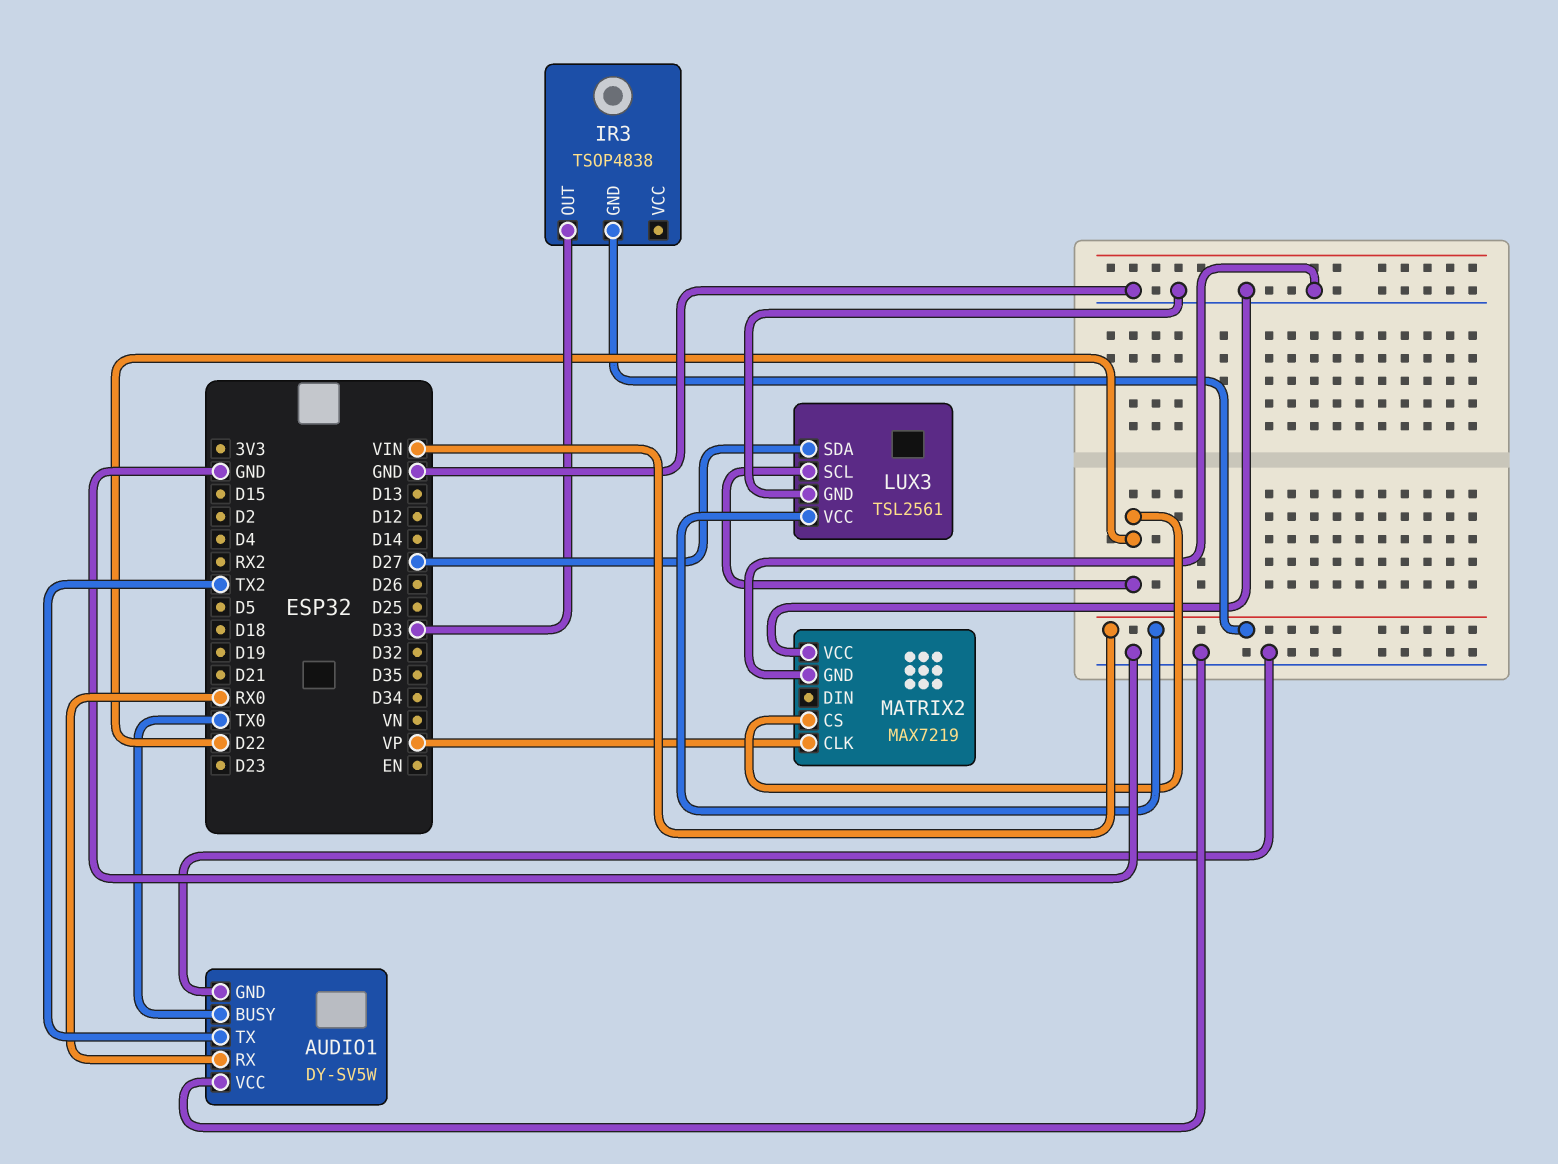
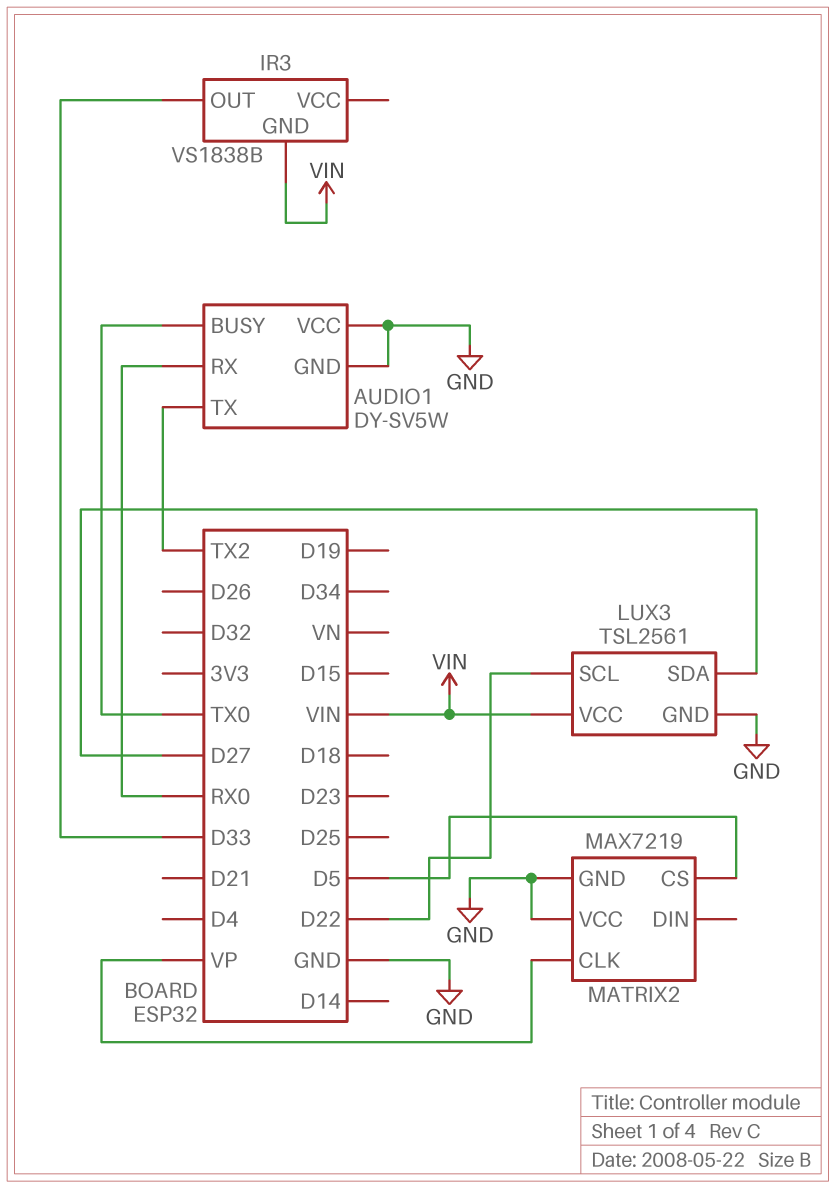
IR3: TSOP4838 -> VS1838B
MATRIX2 pin CS: D22 -> D5

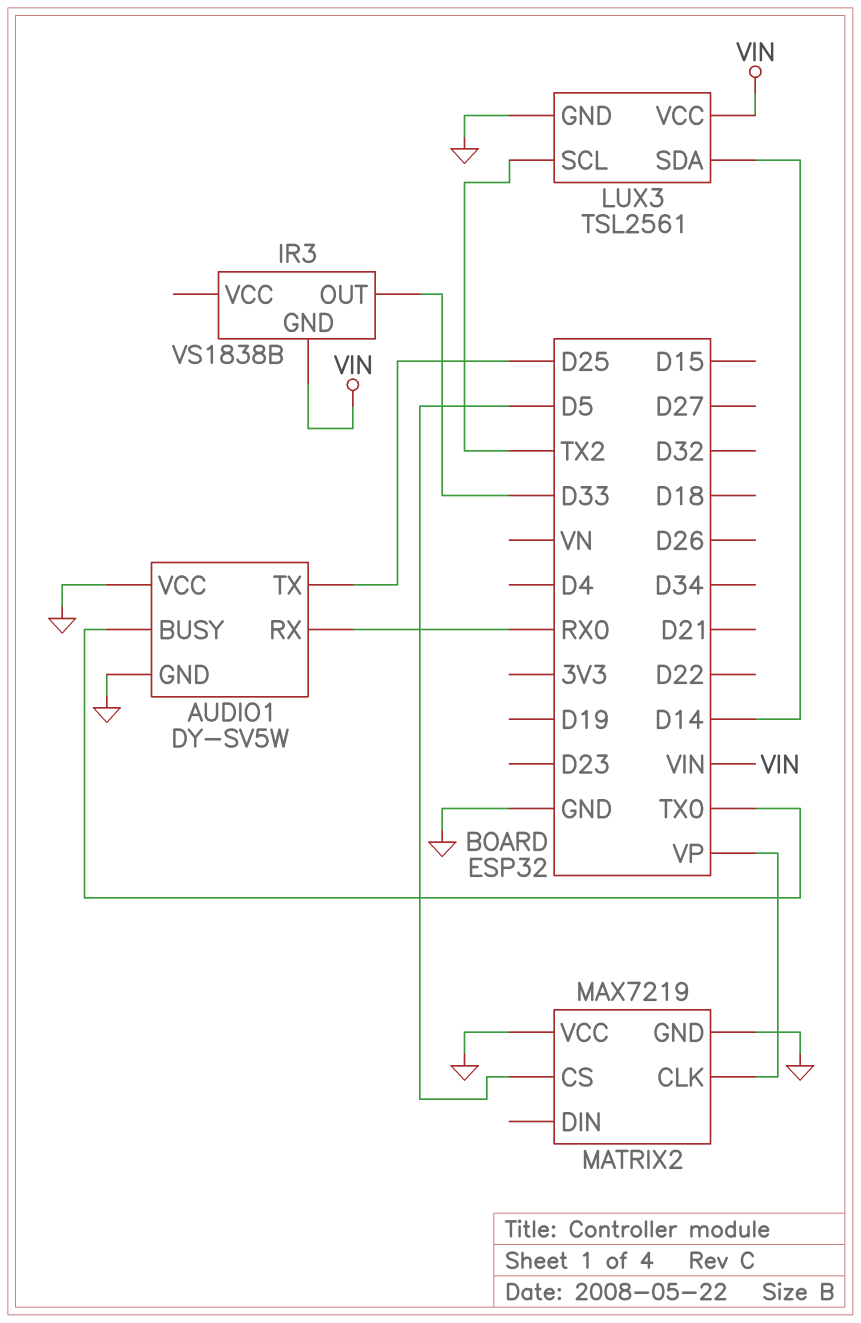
AUDIO1 pin TX: TX2 -> D25
LUX3 pin SCL: D22 -> TX2
LUX3 pin SDA: D27 -> D14

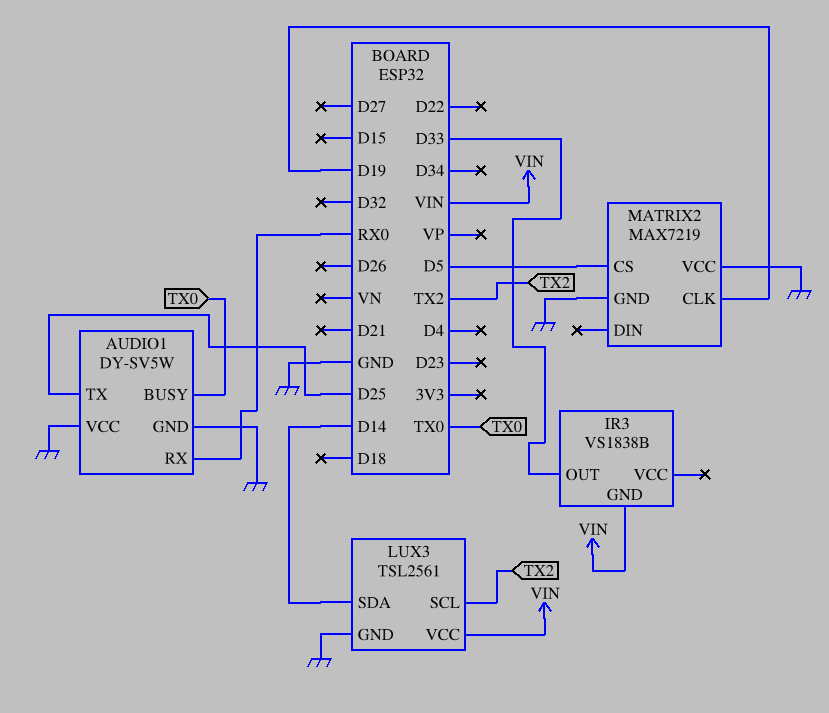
MATRIX2 pin CLK: VP -> D19

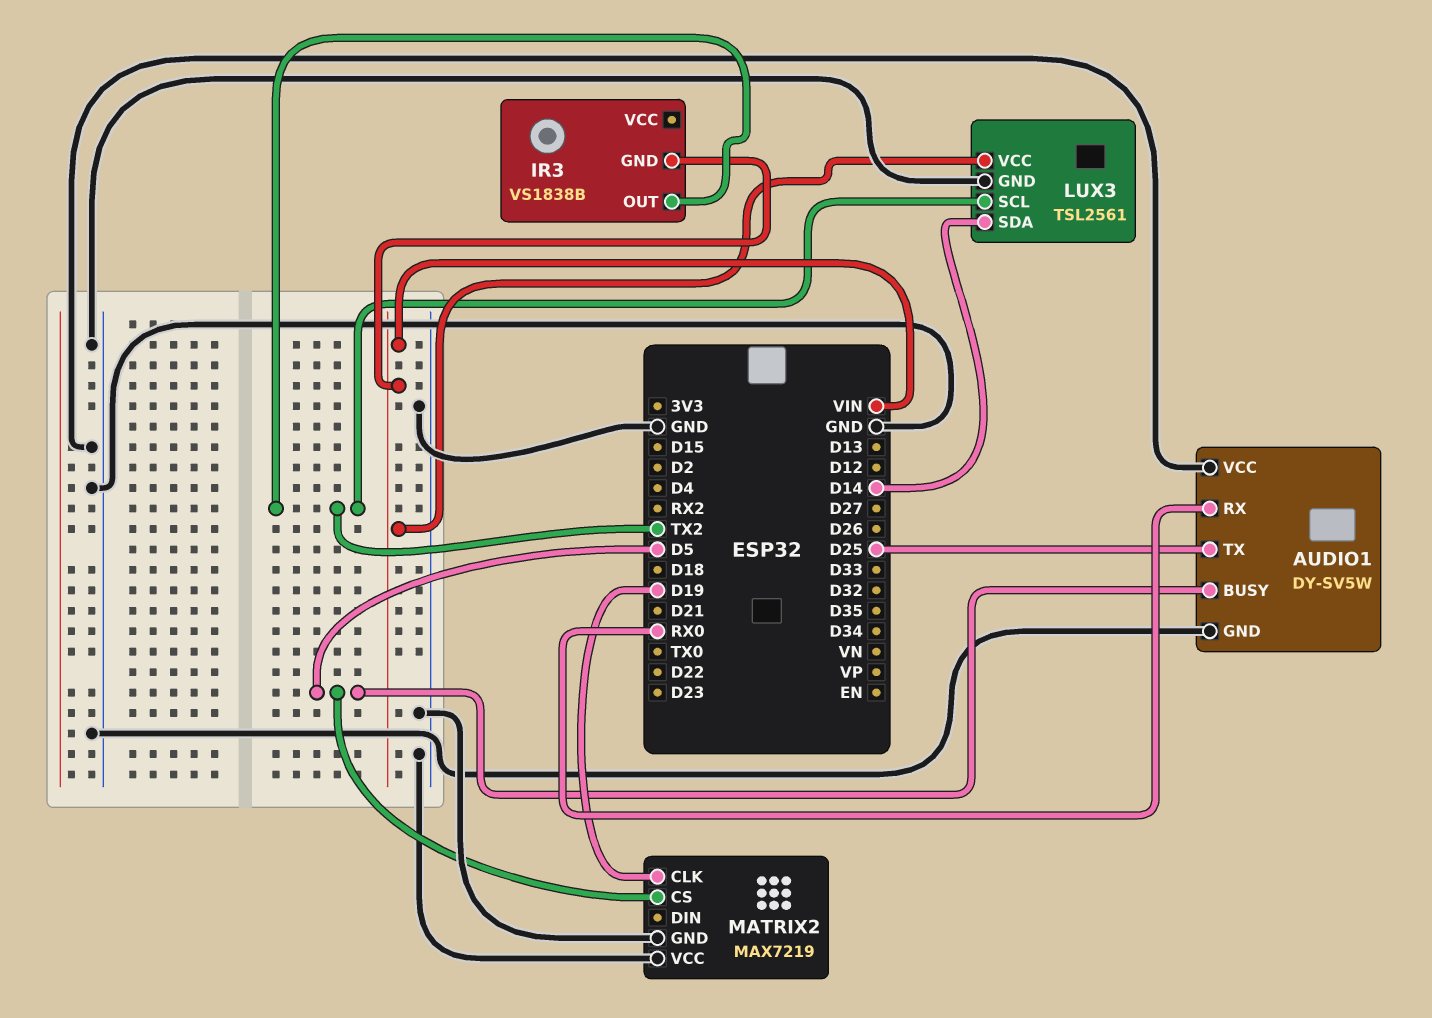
AUDIO1 pin BUSY: TX0 -> D5
IR3 pin OUT: D33 -> TX2

